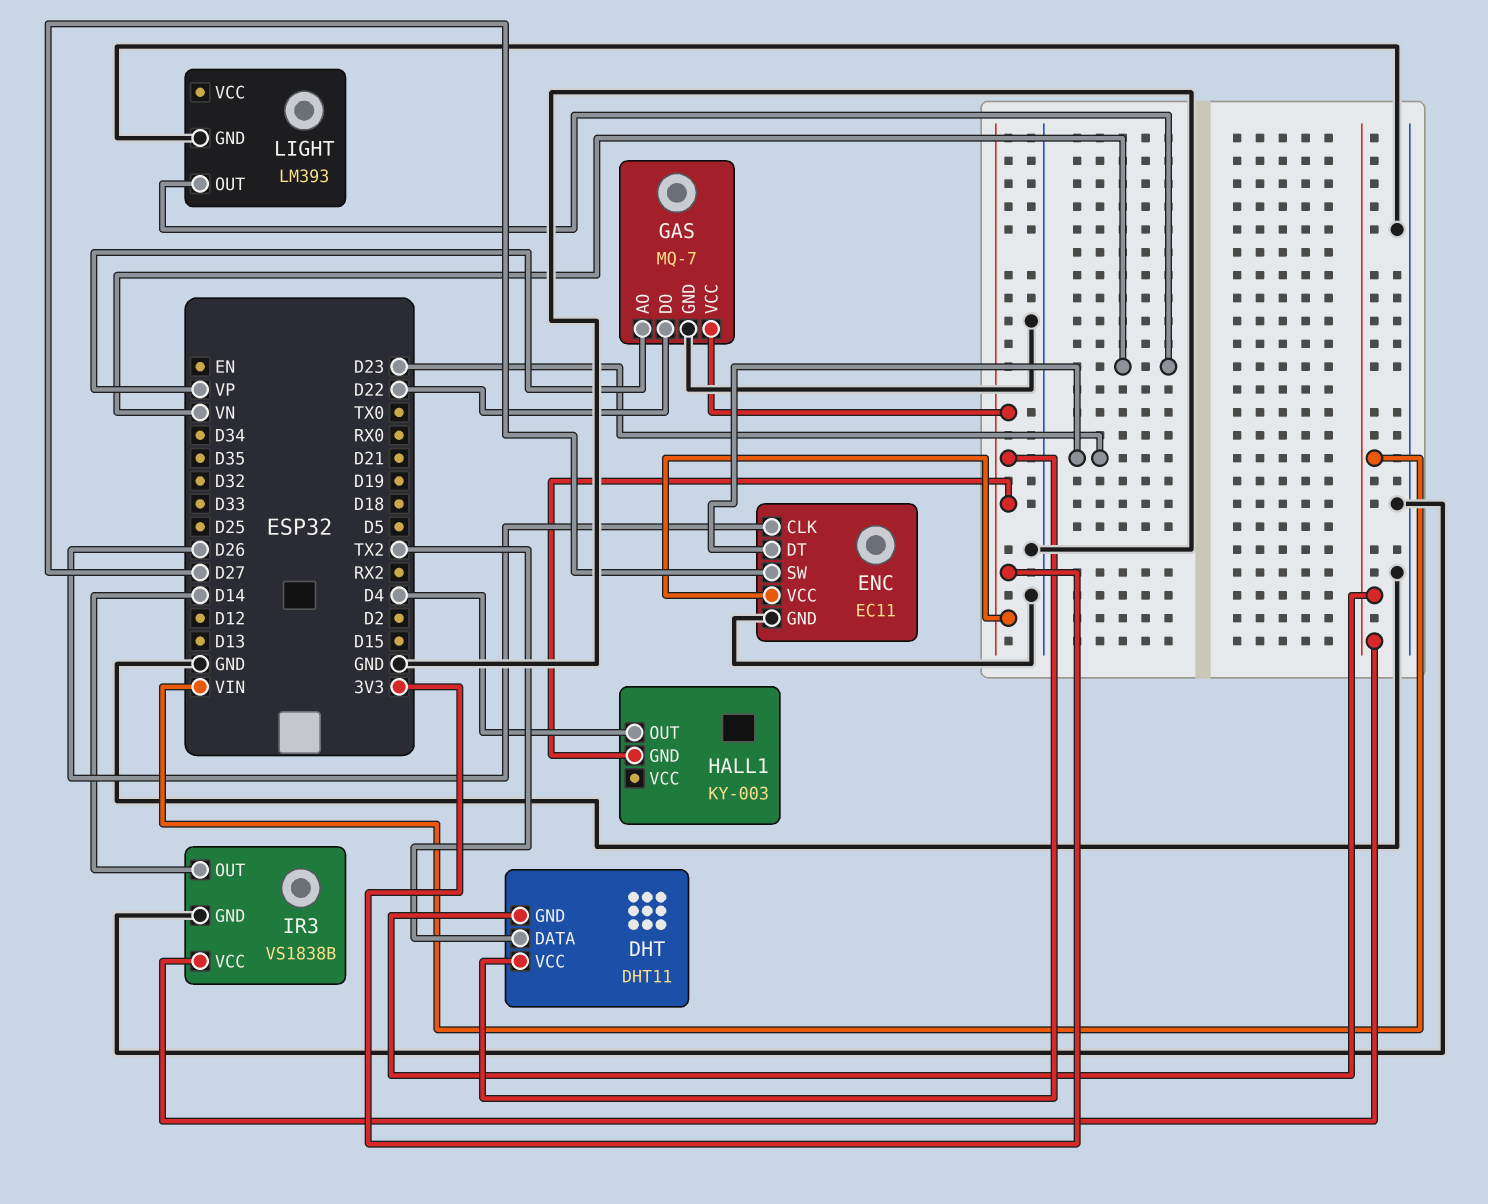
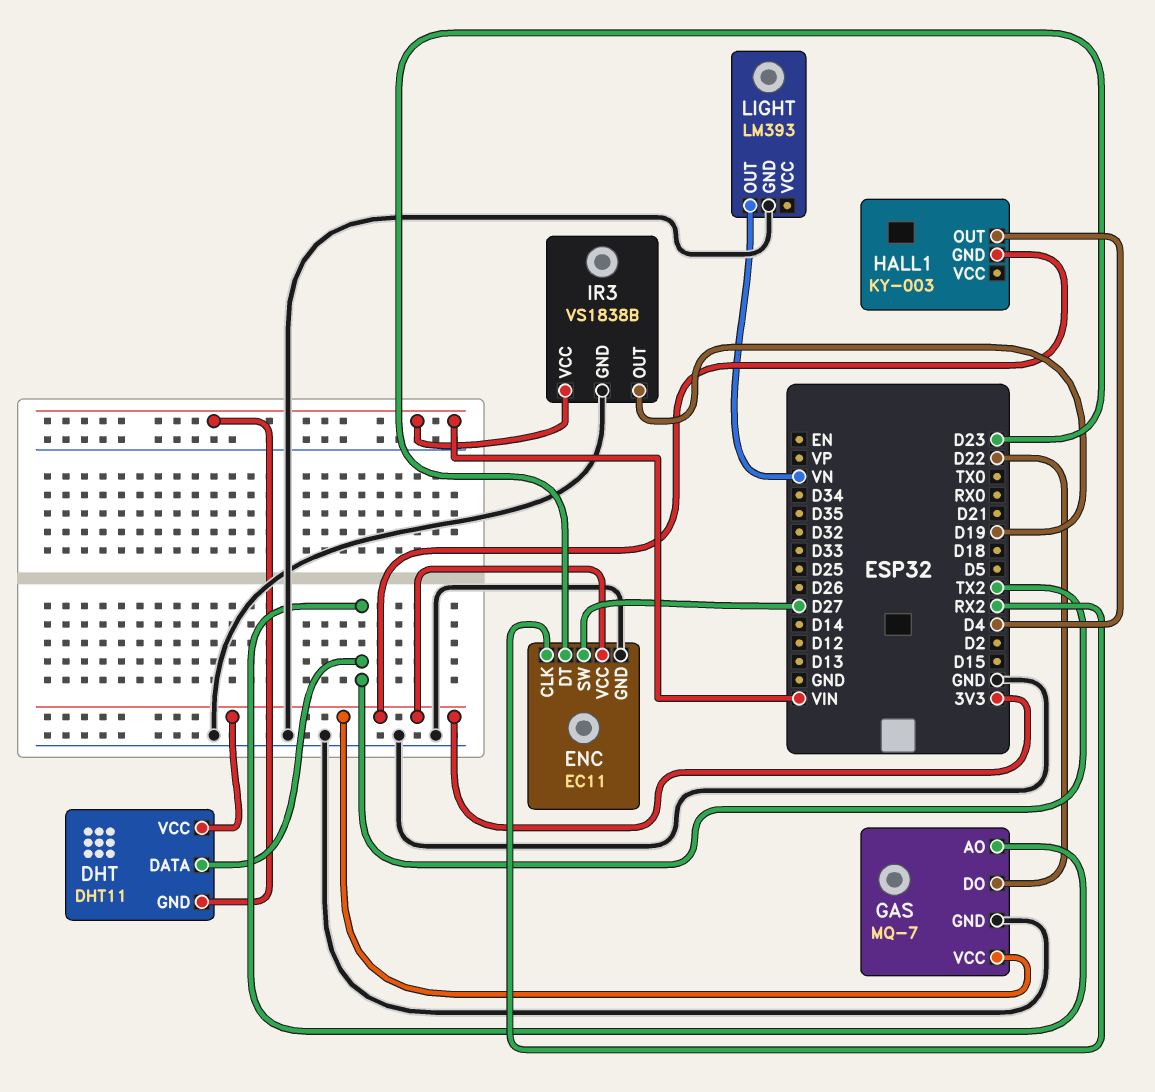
ENC pin CLK: D26 -> RX2
GAS pin AO: VP -> TX2
IR3 pin OUT: D14 -> D19

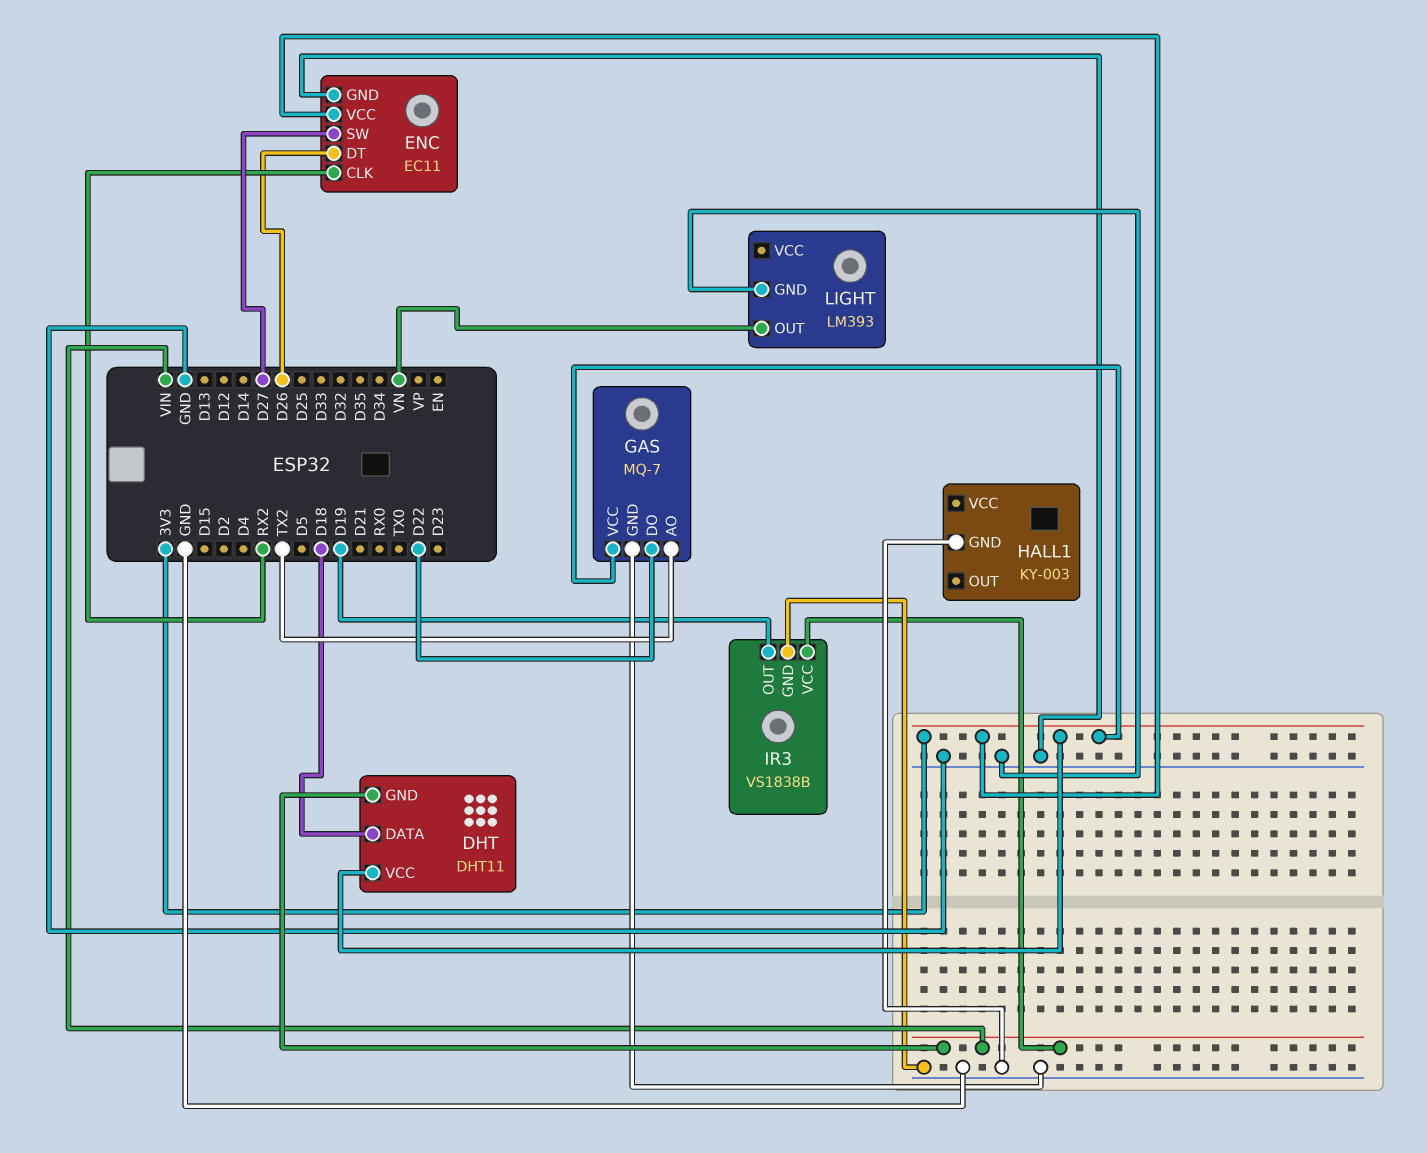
DHT pin DATA: TX2 -> D18
ENC pin DT: D23 -> D26
HALL1 pin GND: 3V3 -> GND
HALL1 pin OUT: D4 -> none

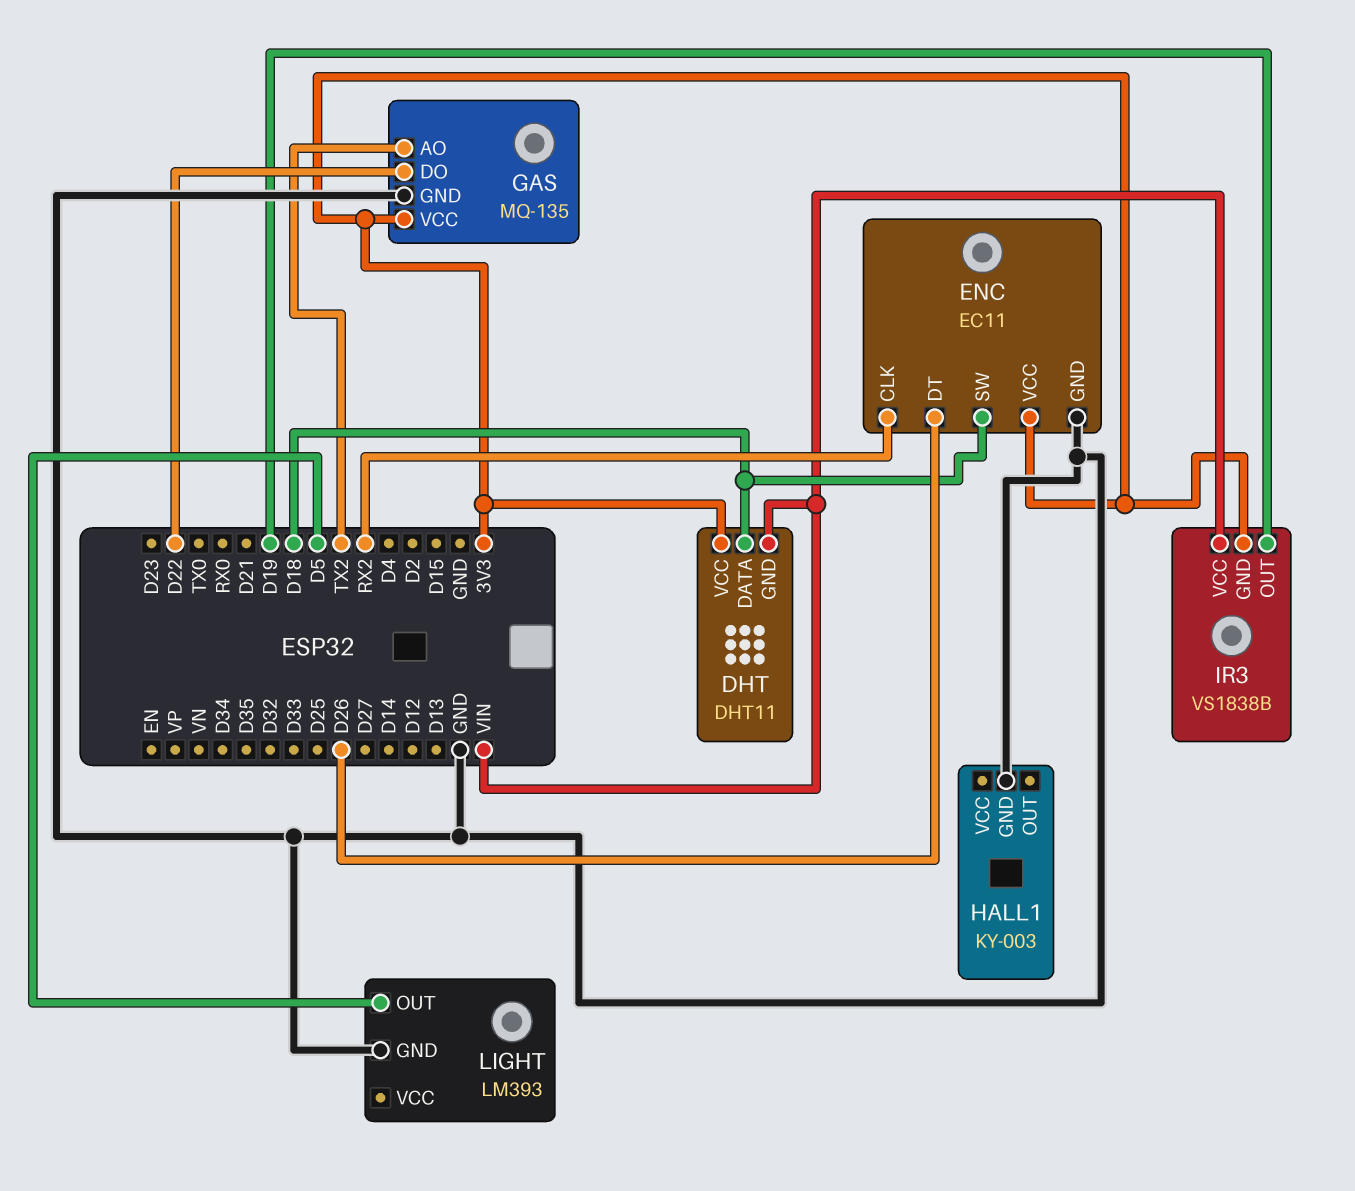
ENC pin SW: D27 -> D18
GAS: MQ-7 -> MQ-135
IR3 pin GND: GND -> 3V3
LIGHT pin OUT: VN -> D5

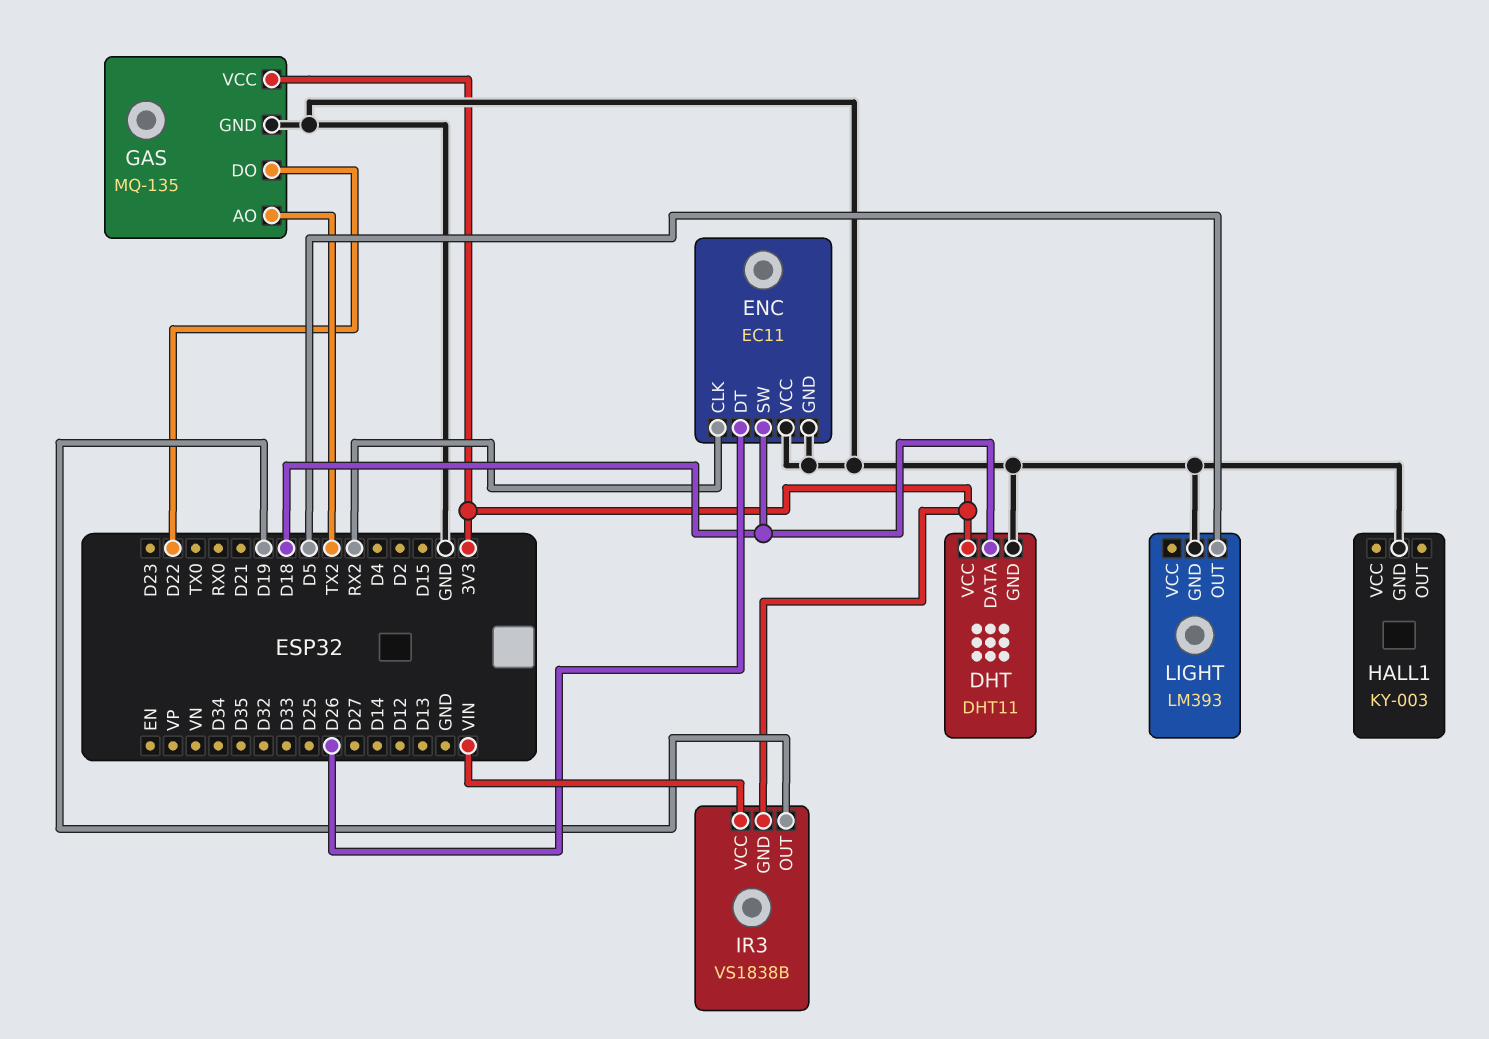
DHT pin GND: VIN -> GND
ENC pin VCC: 3V3 -> GND

